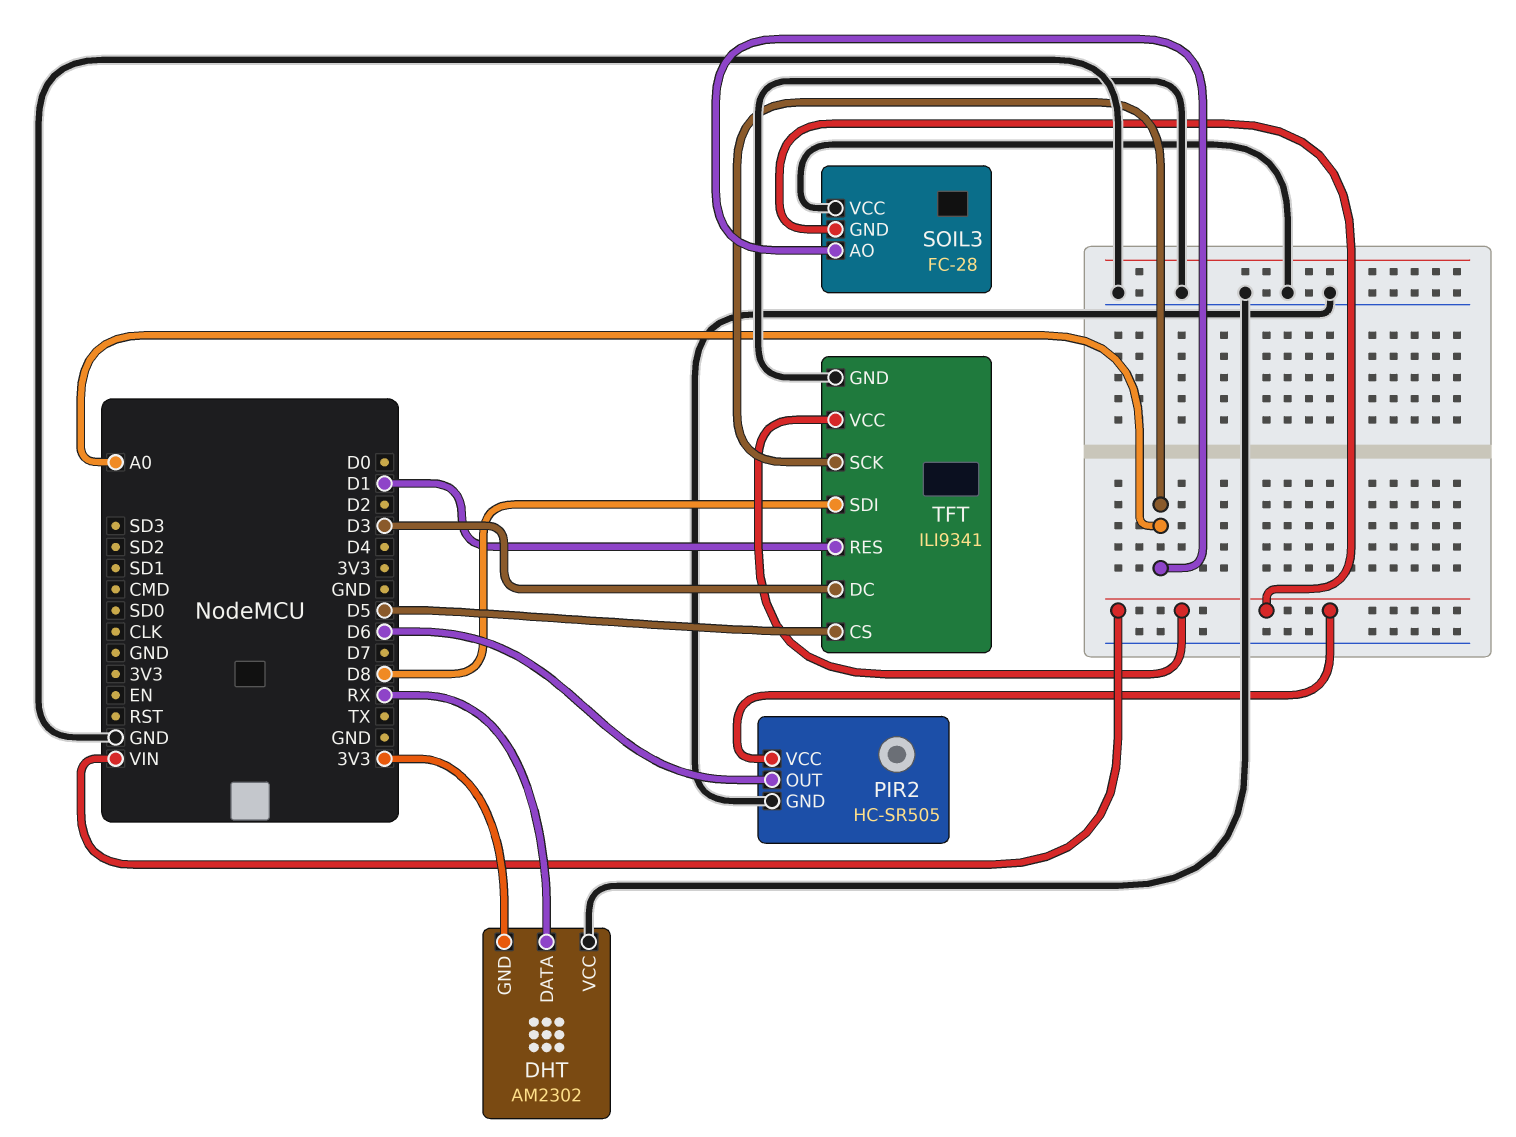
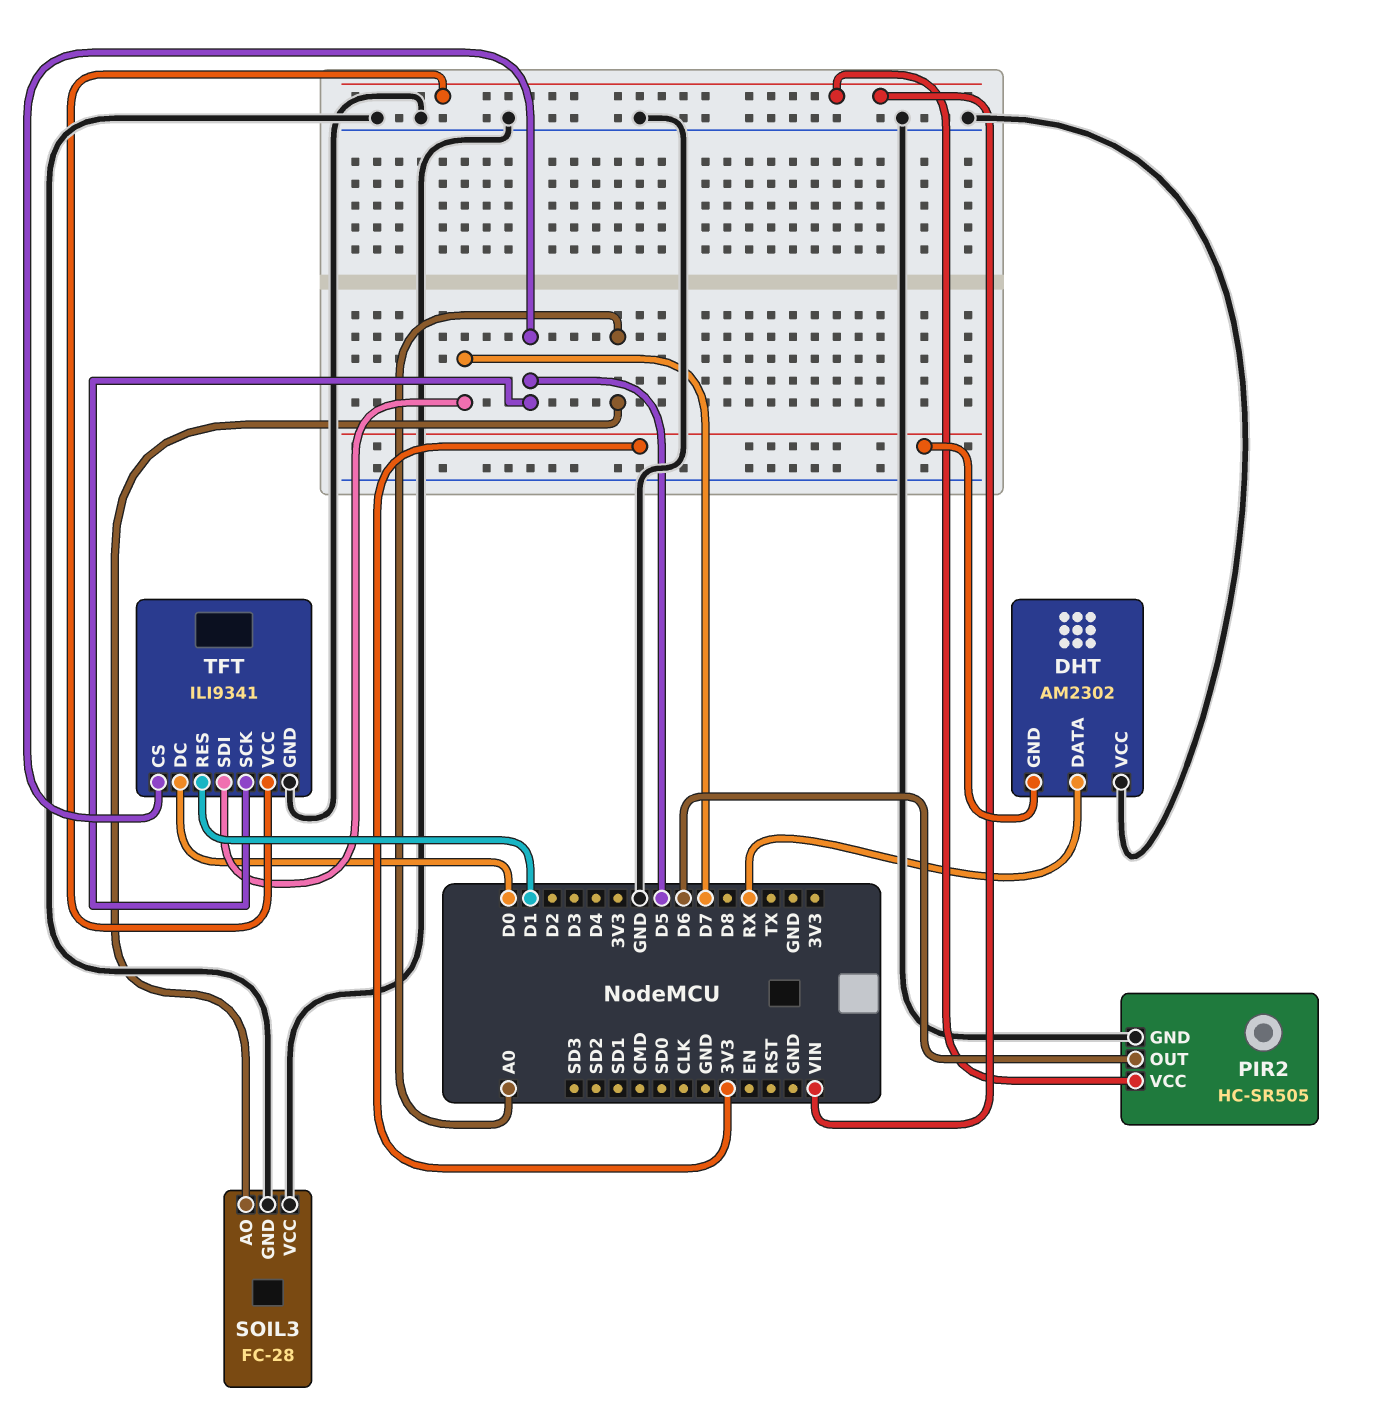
SOIL3 pin GND: VIN -> GND
TFT pin DC: D3 -> D0
TFT pin SCK: A0 -> D5
TFT pin SDI: D8 -> D7

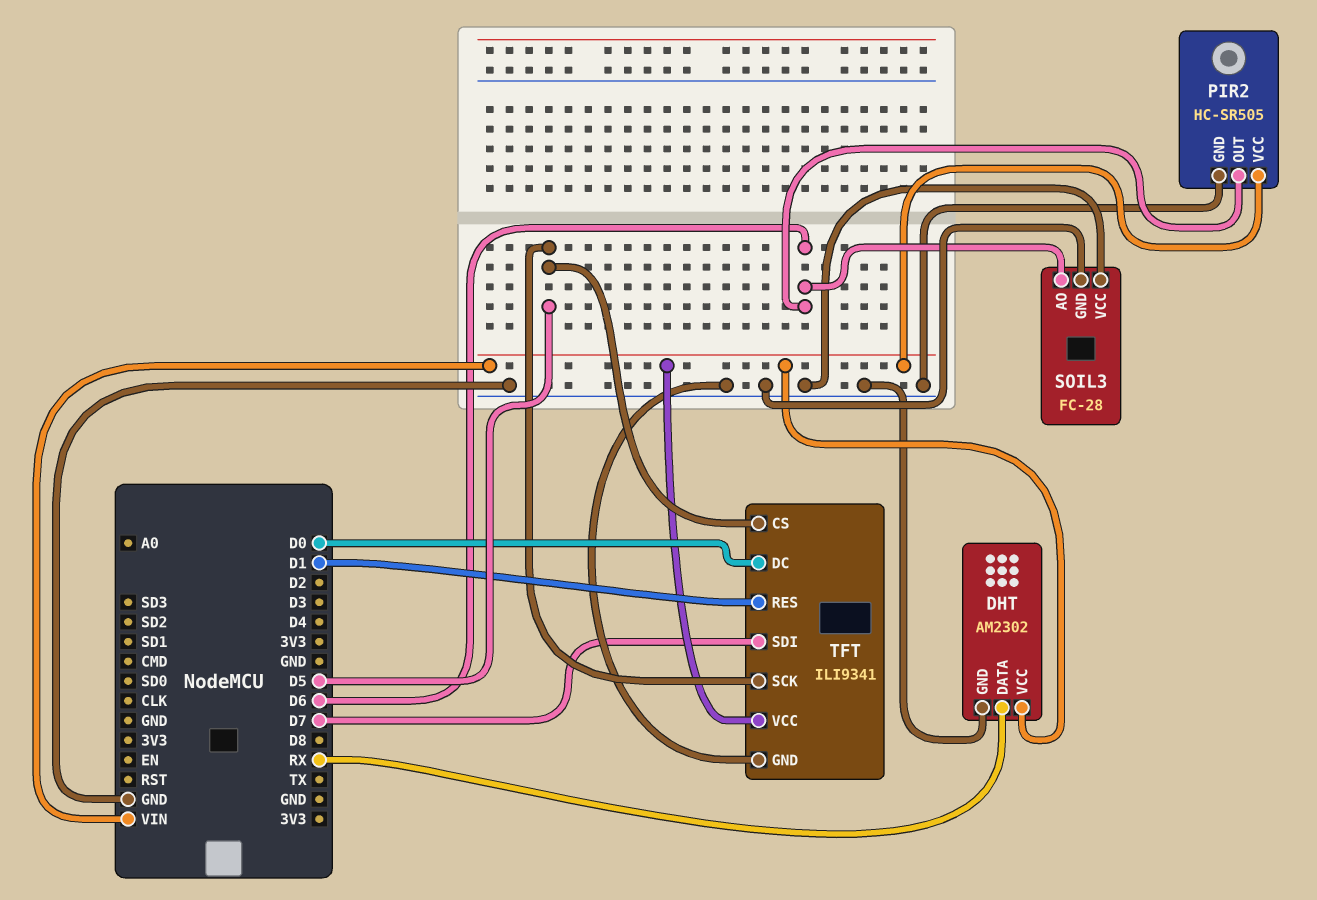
DHT pin GND: 3V3 -> GND
DHT pin VCC: GND -> VIN
SOIL3 pin AO: A0 -> D6

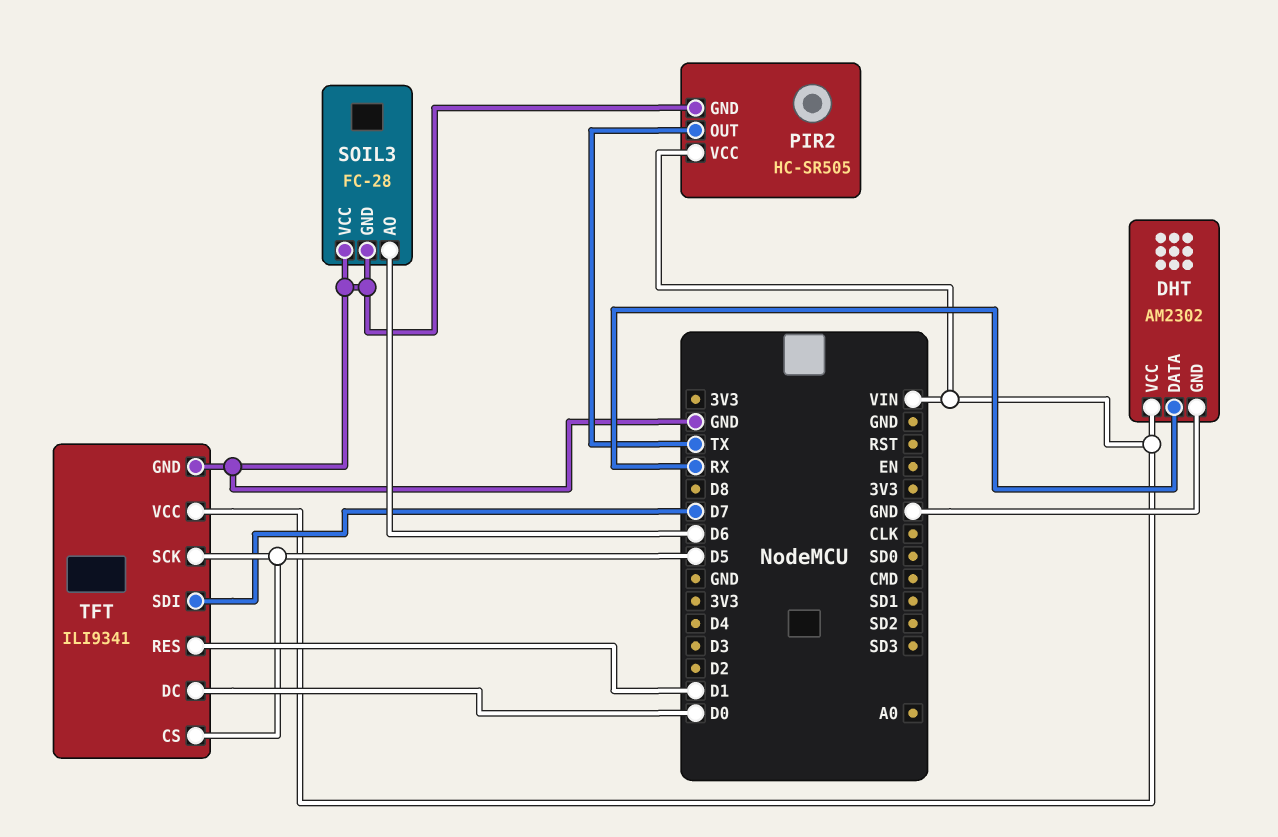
PIR2 pin OUT: D6 -> TX

